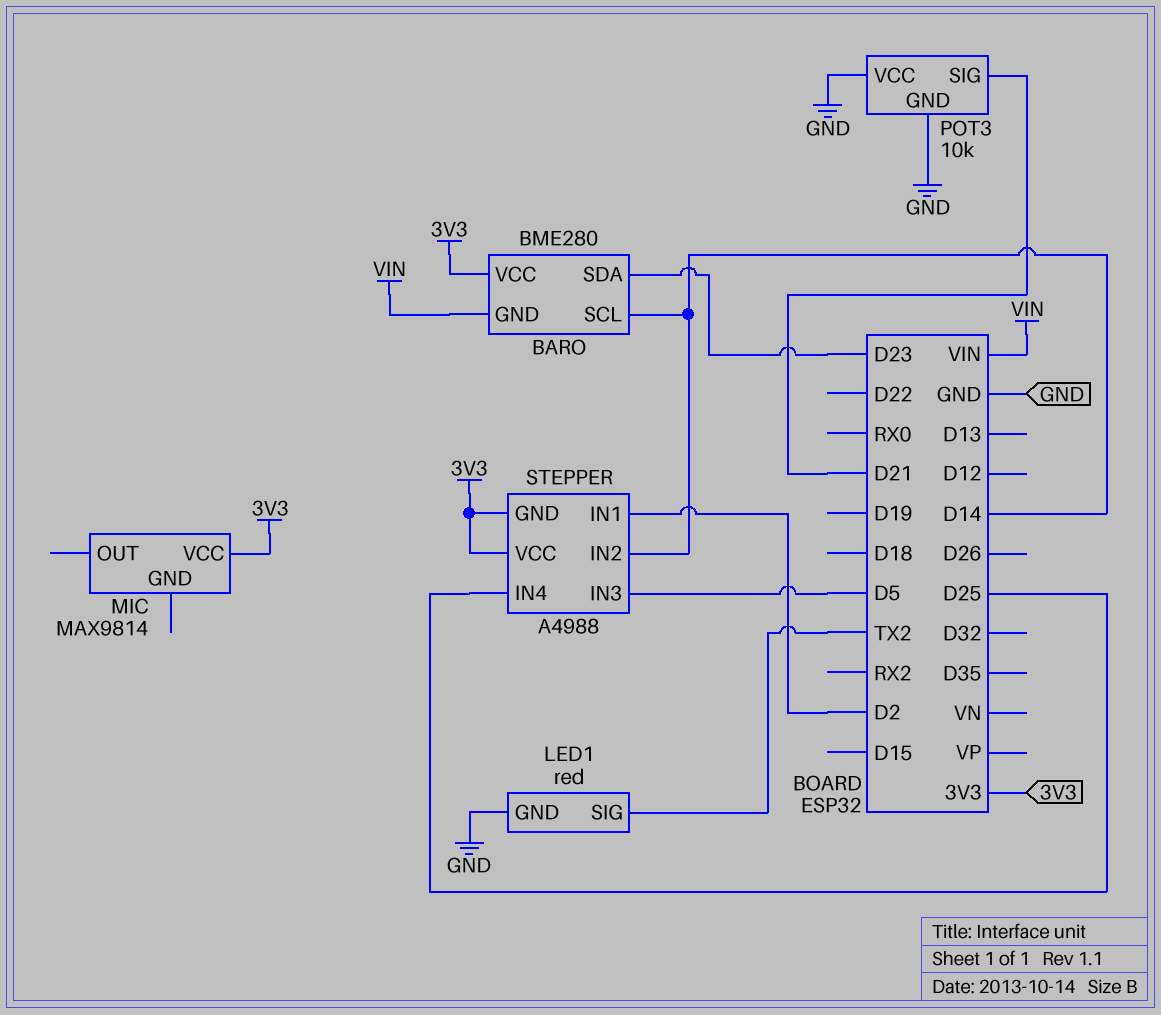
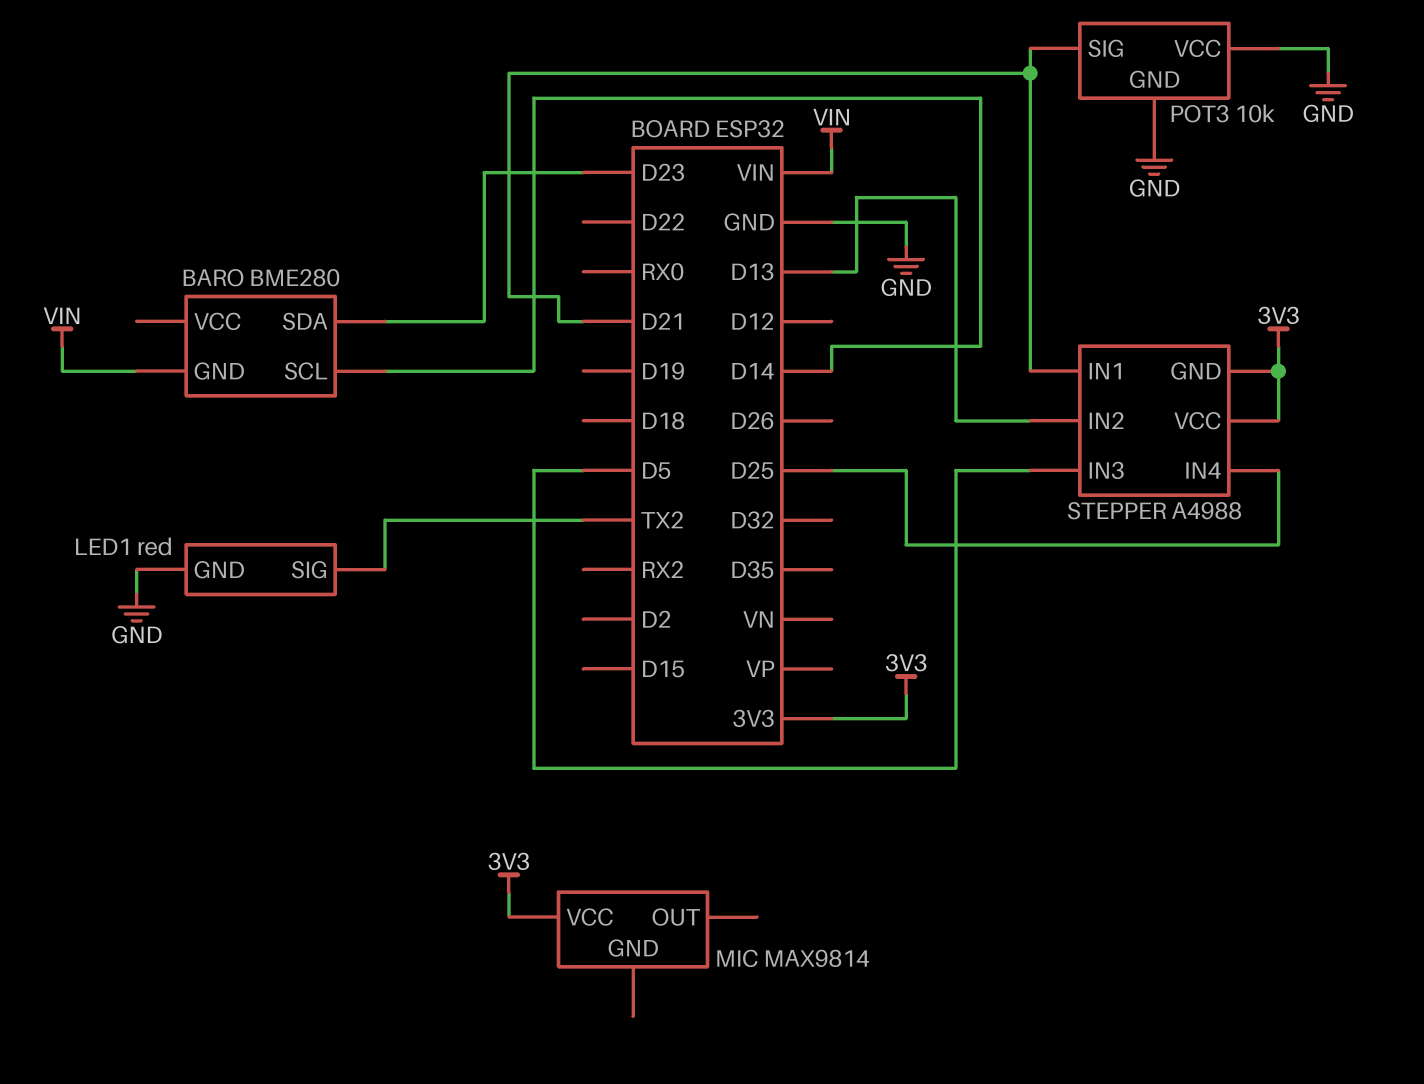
BARO pin VCC: 3V3 -> none
STEPPER pin IN1: D2 -> D21
STEPPER pin IN2: D14 -> D13

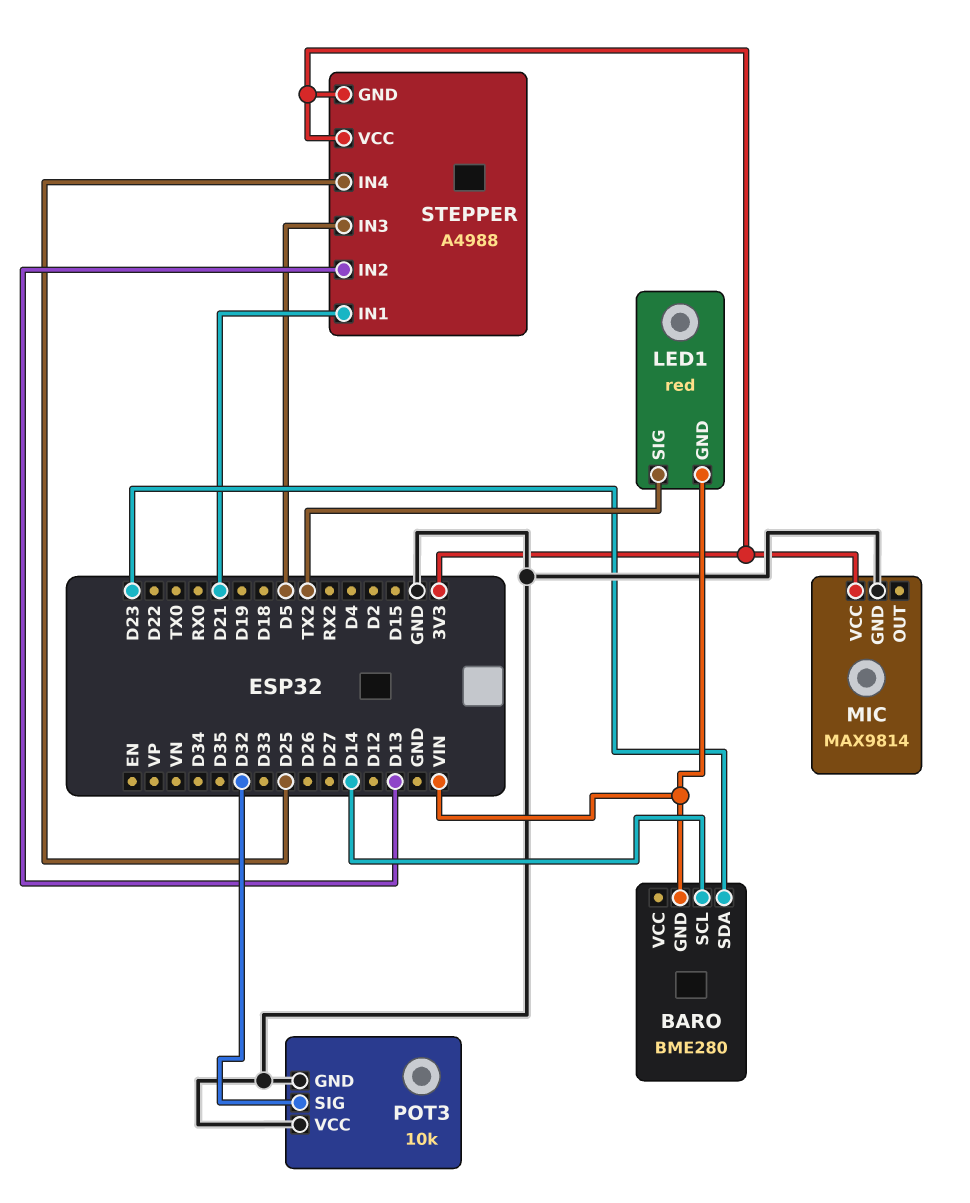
LED1 pin GND: GND -> VIN
MIC pin GND: none -> GND
POT3 pin SIG: D21 -> D32

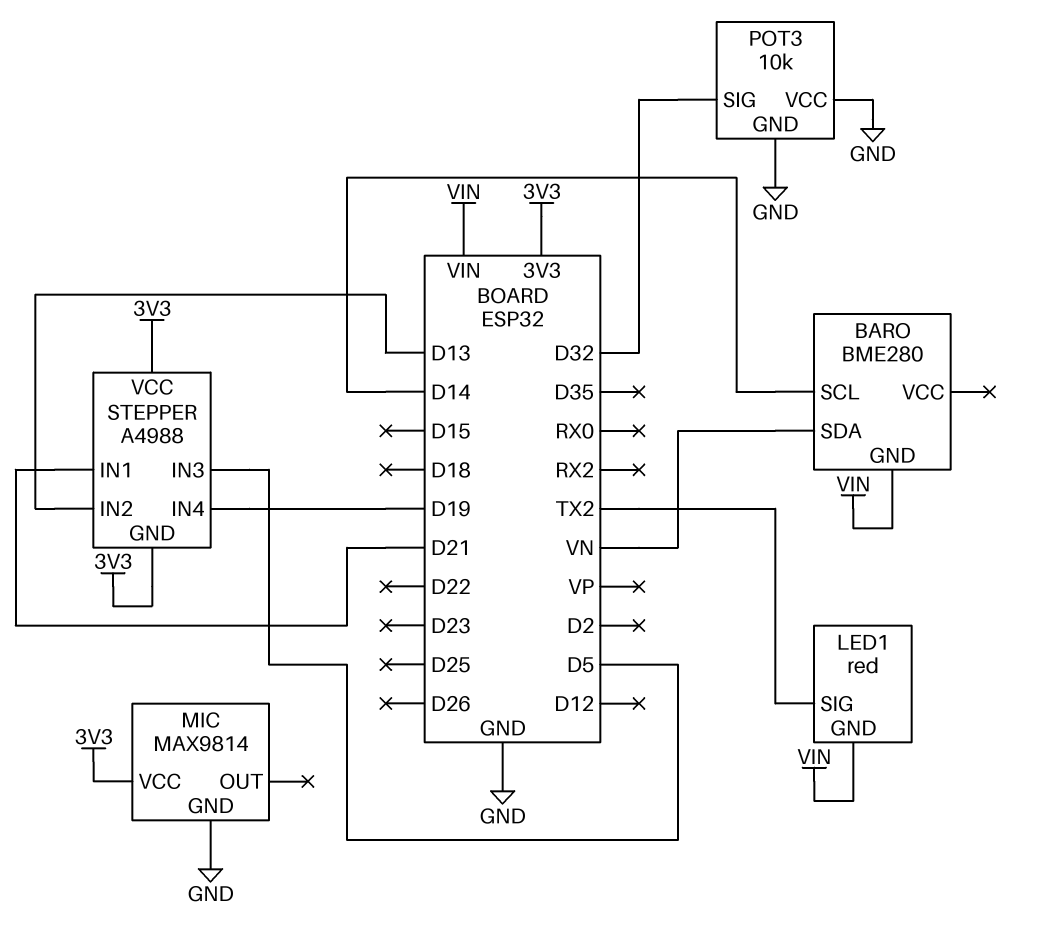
BARO pin SDA: D23 -> VN
STEPPER pin IN4: D25 -> D19

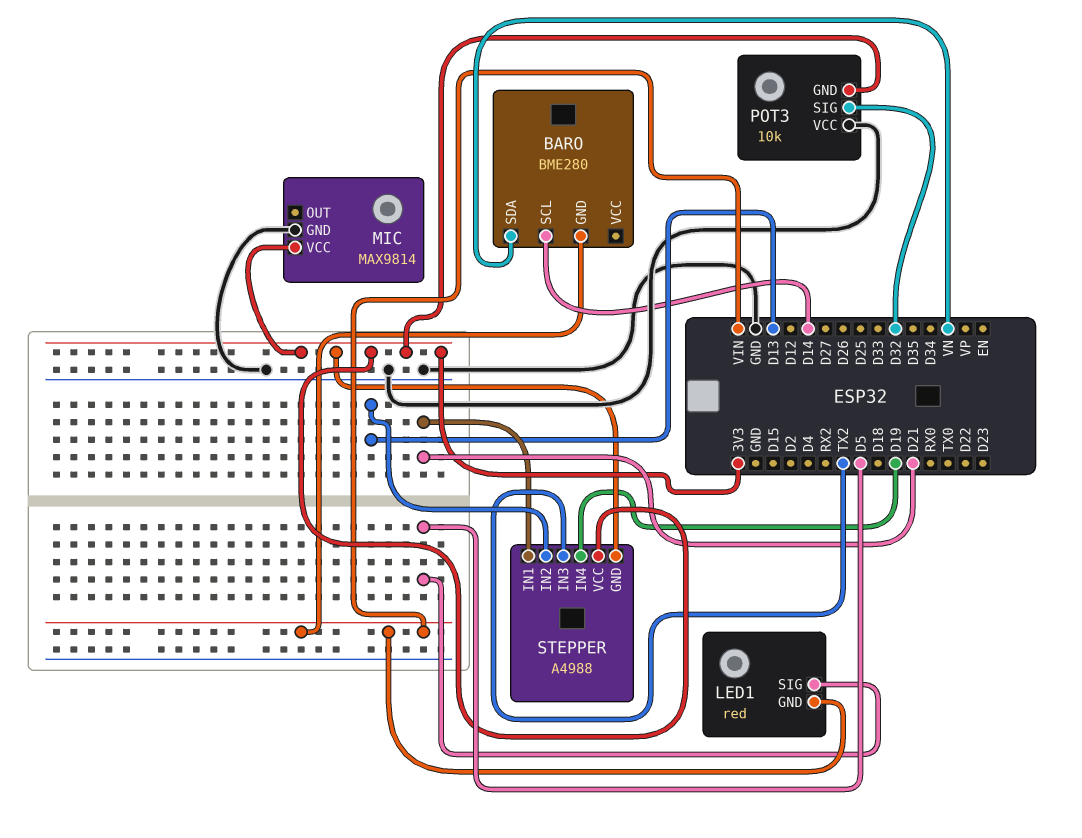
LED1 pin SIG: TX2 -> D5
POT3 pin GND: GND -> 3V3
STEPPER pin IN3: D5 -> TX2

